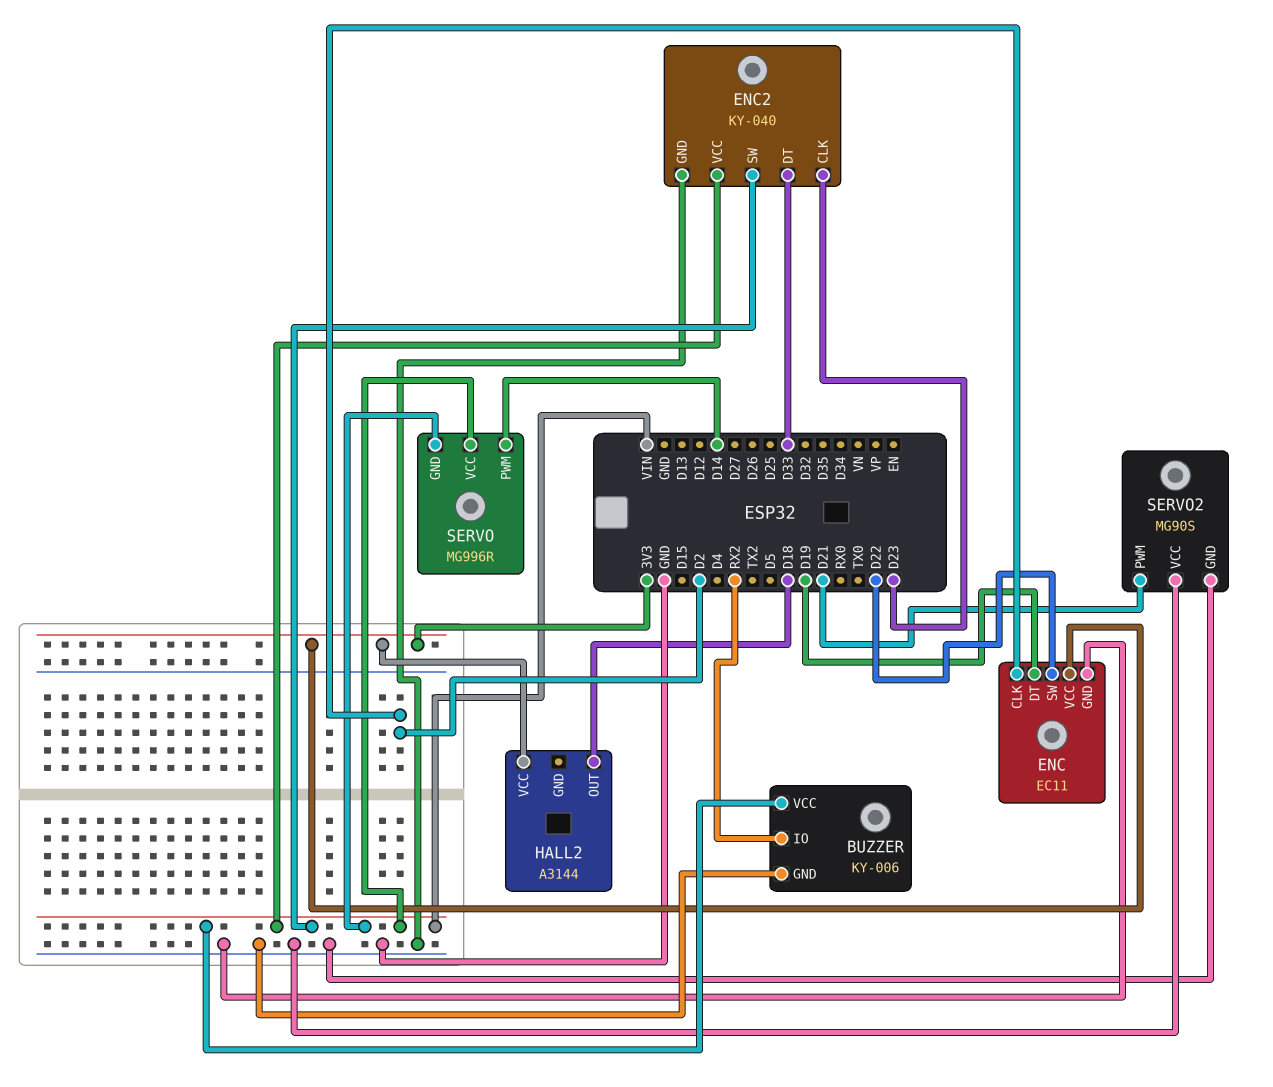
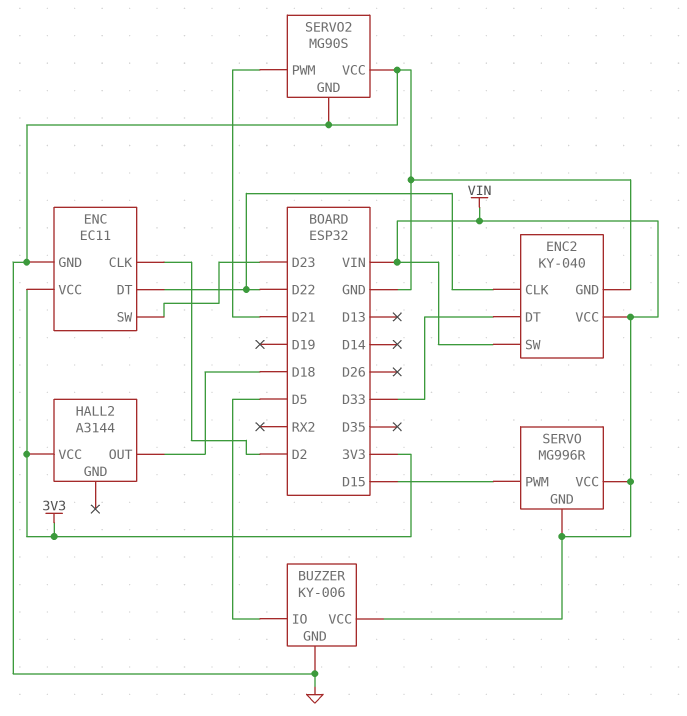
BUZZER pin IO: RX2 -> D5
ENC pin DT: D19 -> D22
ENC pin SW: D22 -> D23
ENC2 pin CLK: D23 -> D22
SERVO pin PWM: D14 -> D15

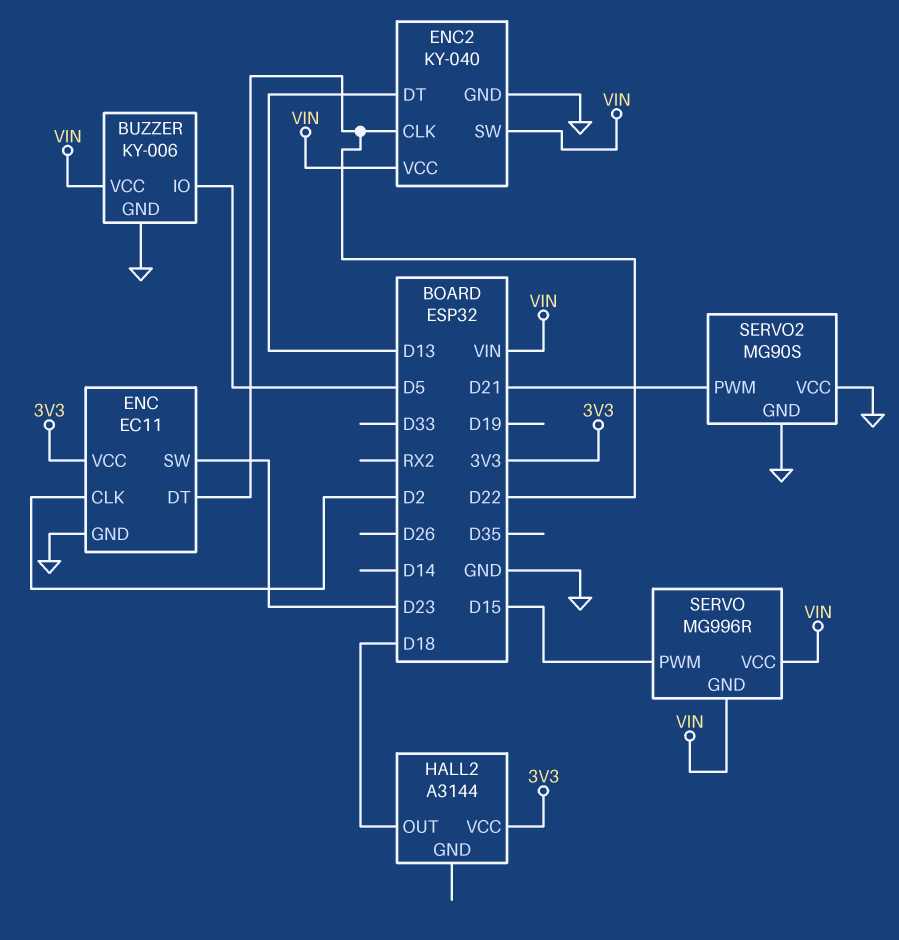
ENC2 pin DT: D33 -> D13

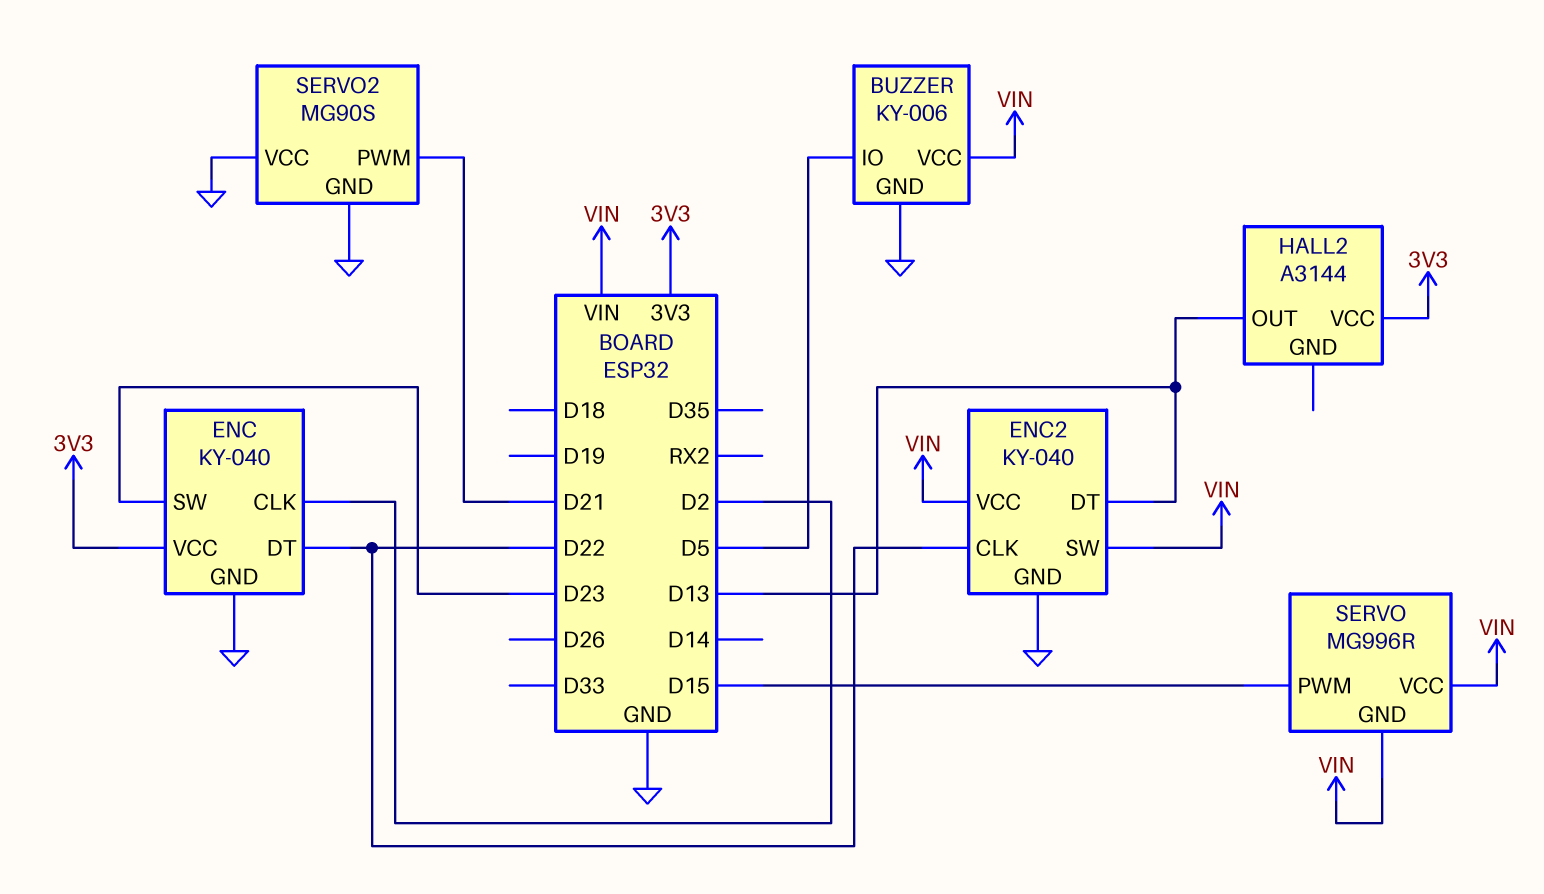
ENC: EC11 -> KY-040
HALL2 pin OUT: D18 -> D13

